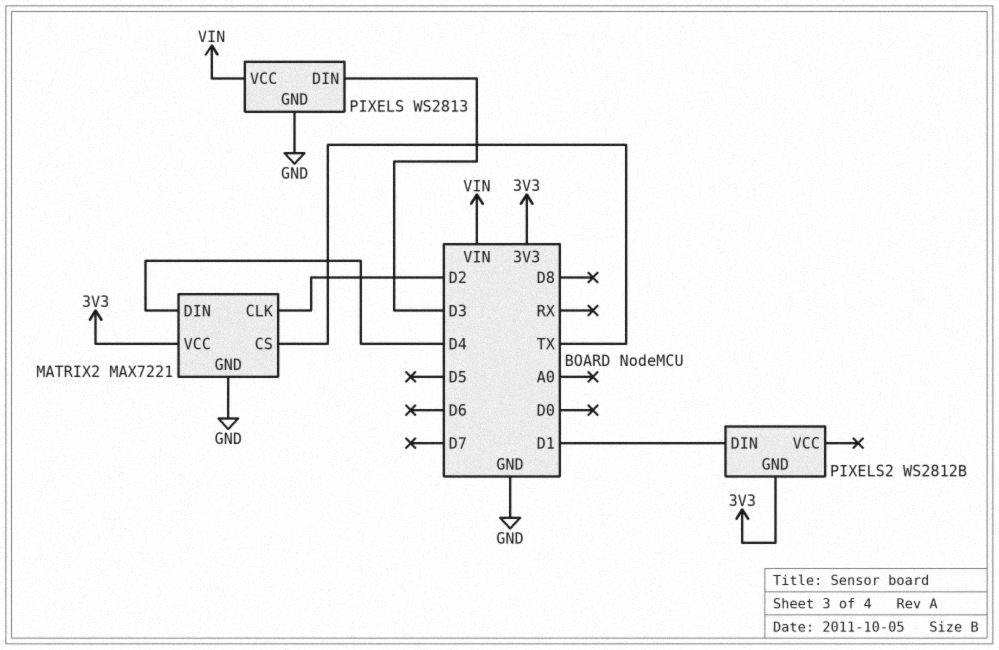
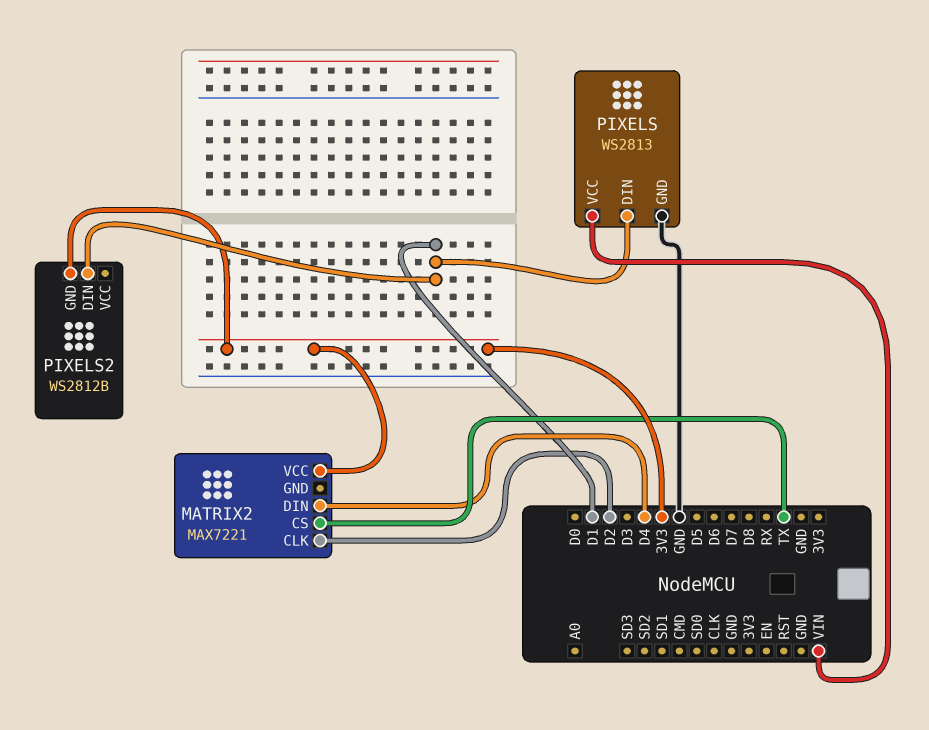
MATRIX2 pin GND: GND -> none
PIXELS pin DIN: D3 -> D1

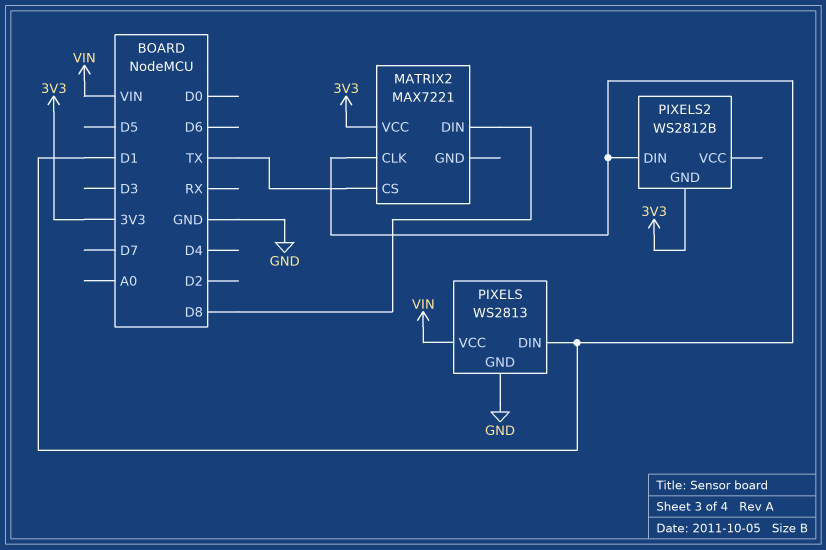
MATRIX2 pin CLK: D2 -> D1
MATRIX2 pin DIN: D4 -> D8

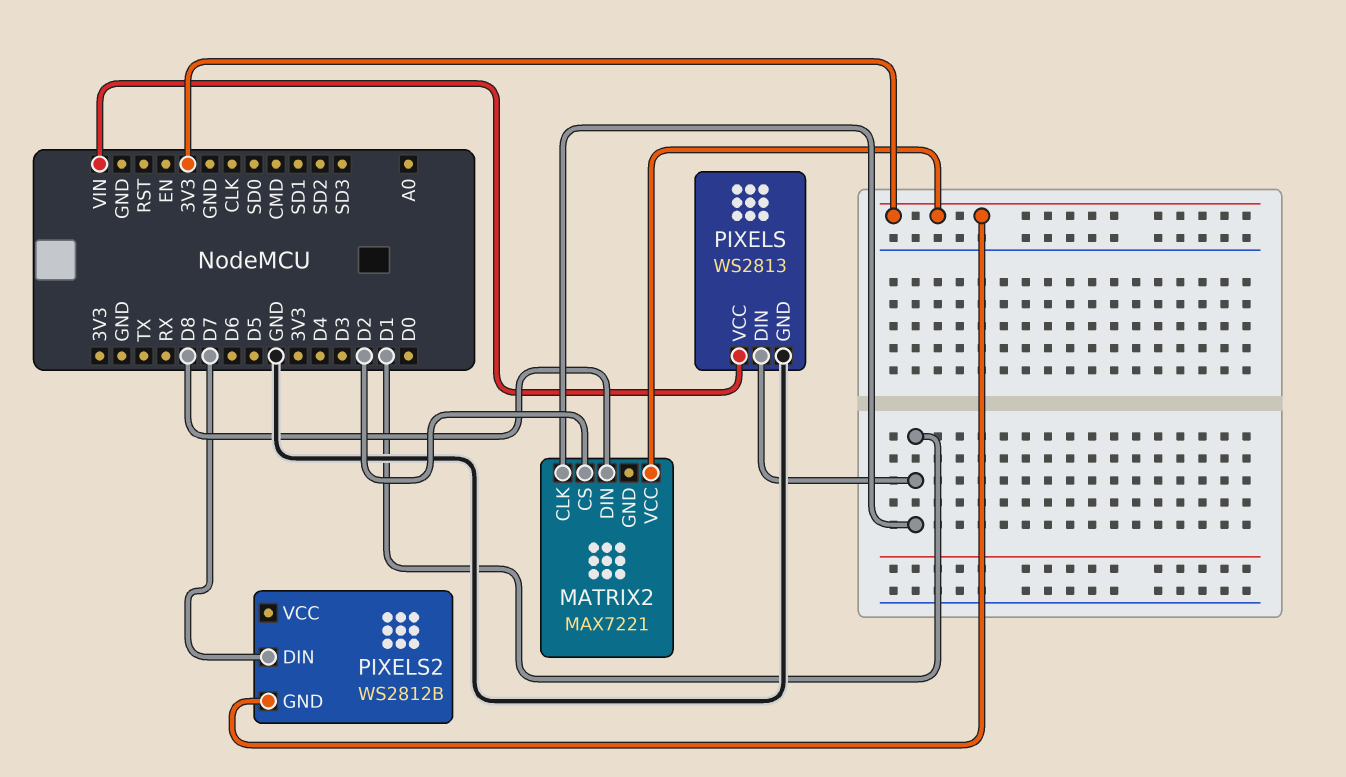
MATRIX2 pin CS: TX -> D2
PIXELS2 pin DIN: D1 -> D7

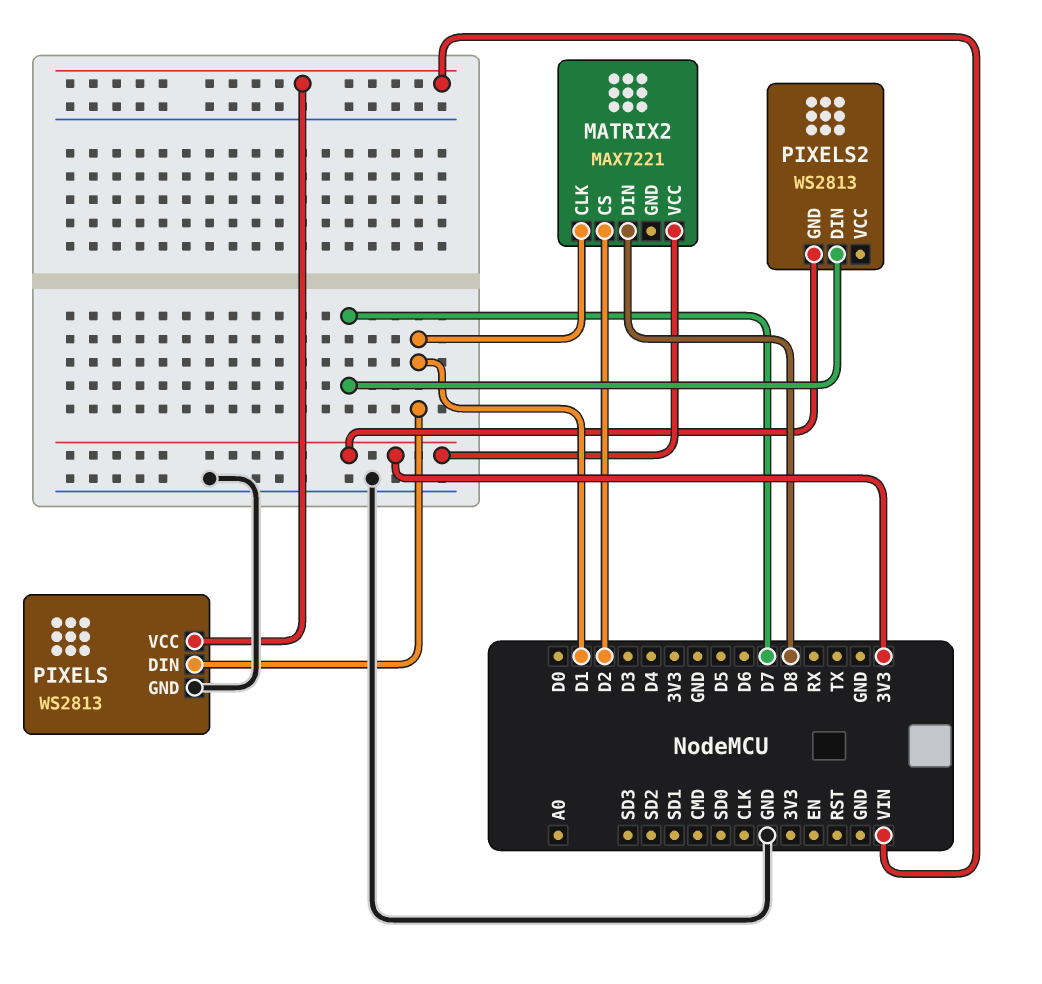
PIXELS2: WS2812B -> WS2813

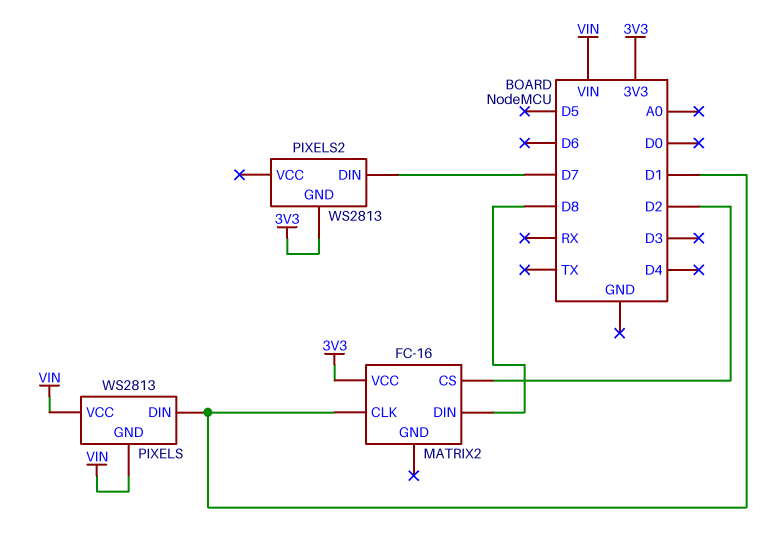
MATRIX2: MAX7221 -> FC-16
PIXELS pin GND: GND -> VIN

